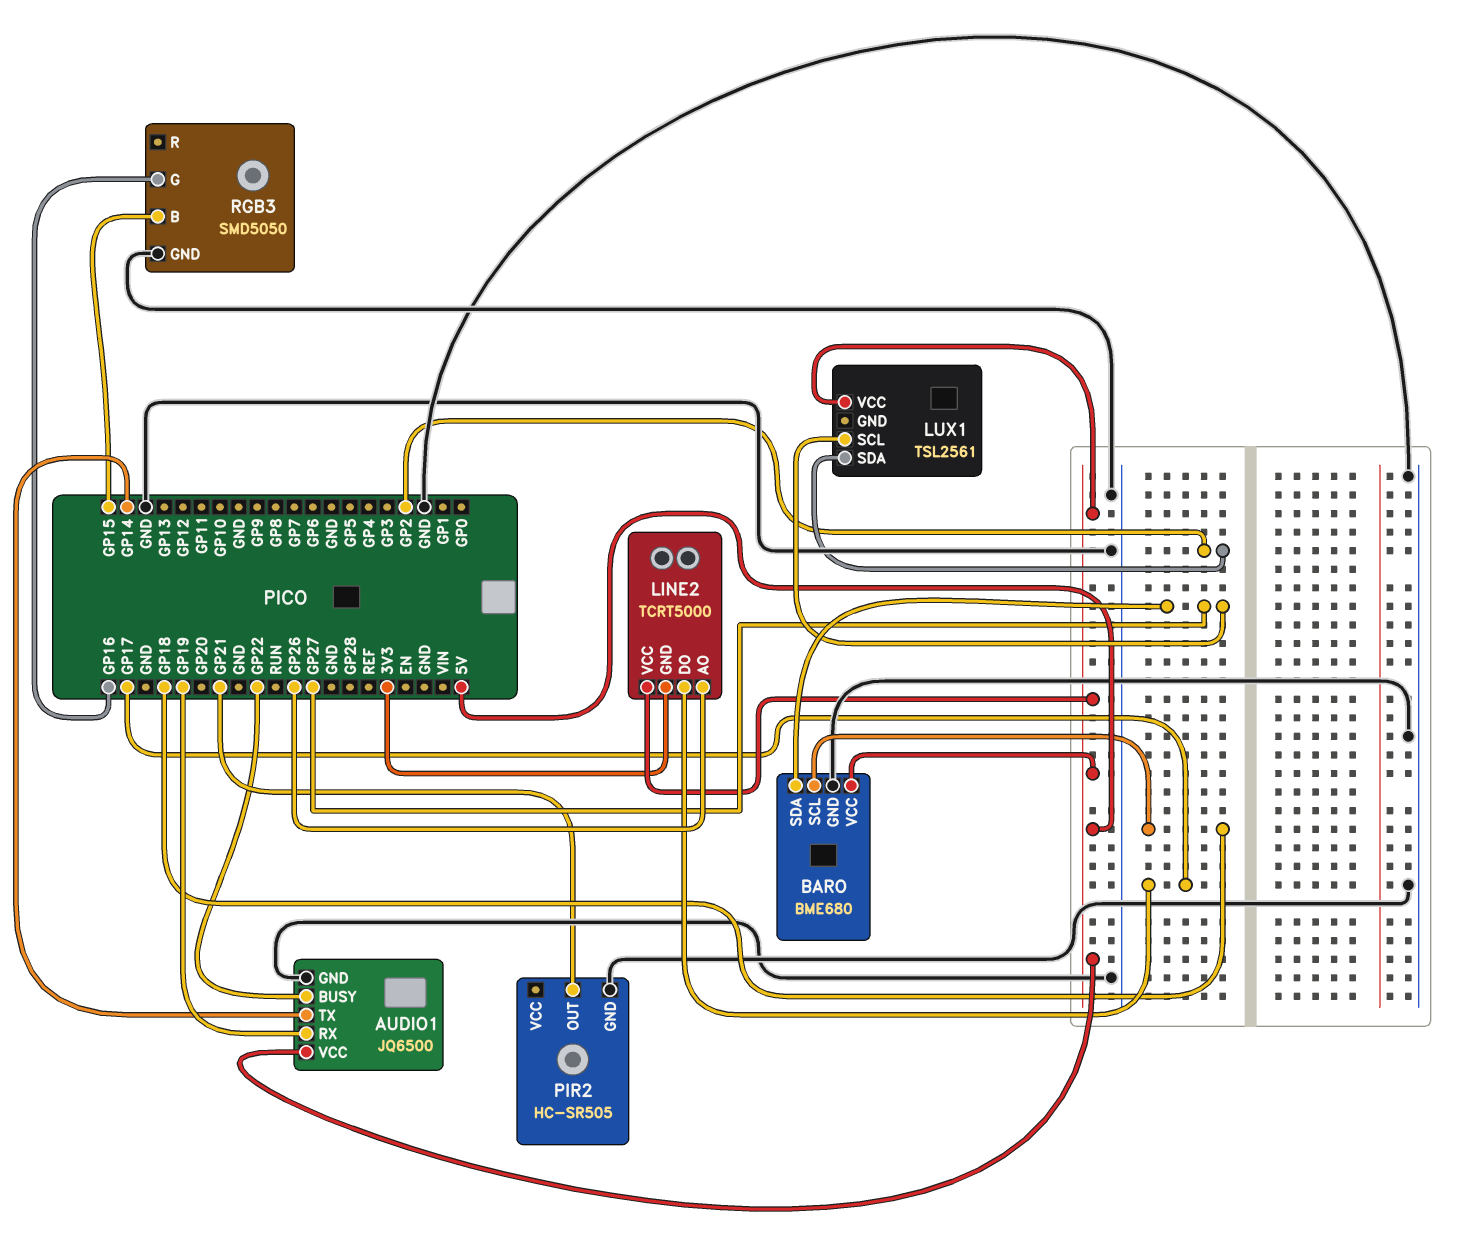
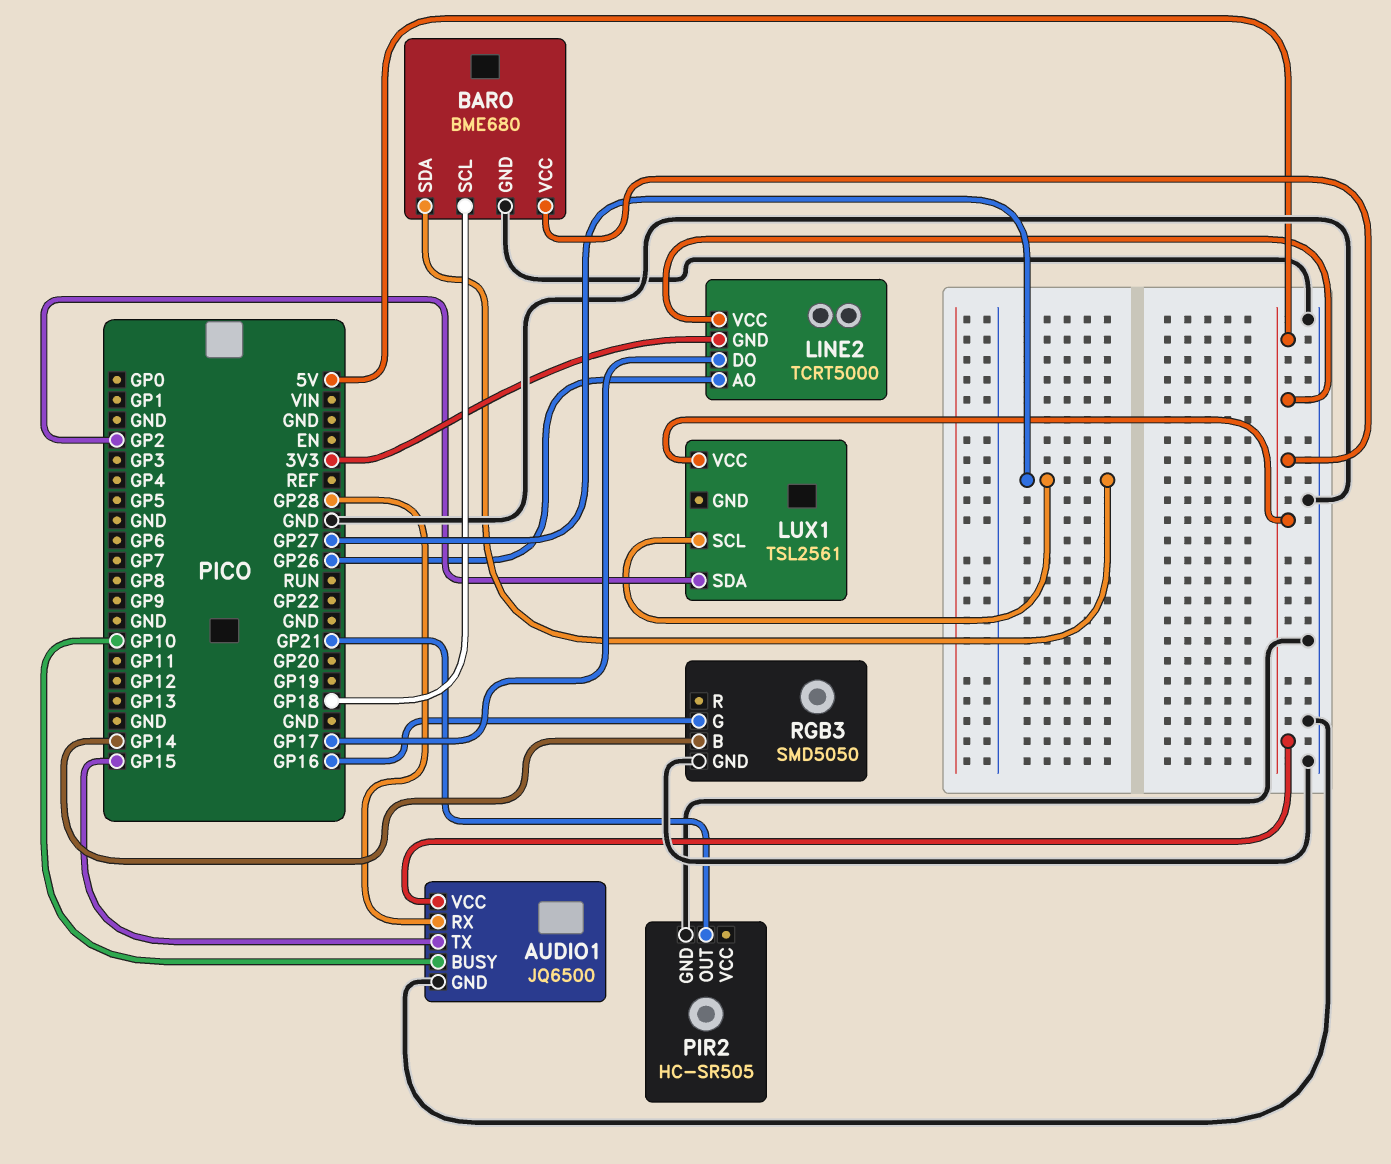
AUDIO1 pin BUSY: GP22 -> GP10
AUDIO1 pin RX: GP19 -> GP28
AUDIO1 pin TX: GP14 -> GP15
RGB3 pin B: GP15 -> GP14

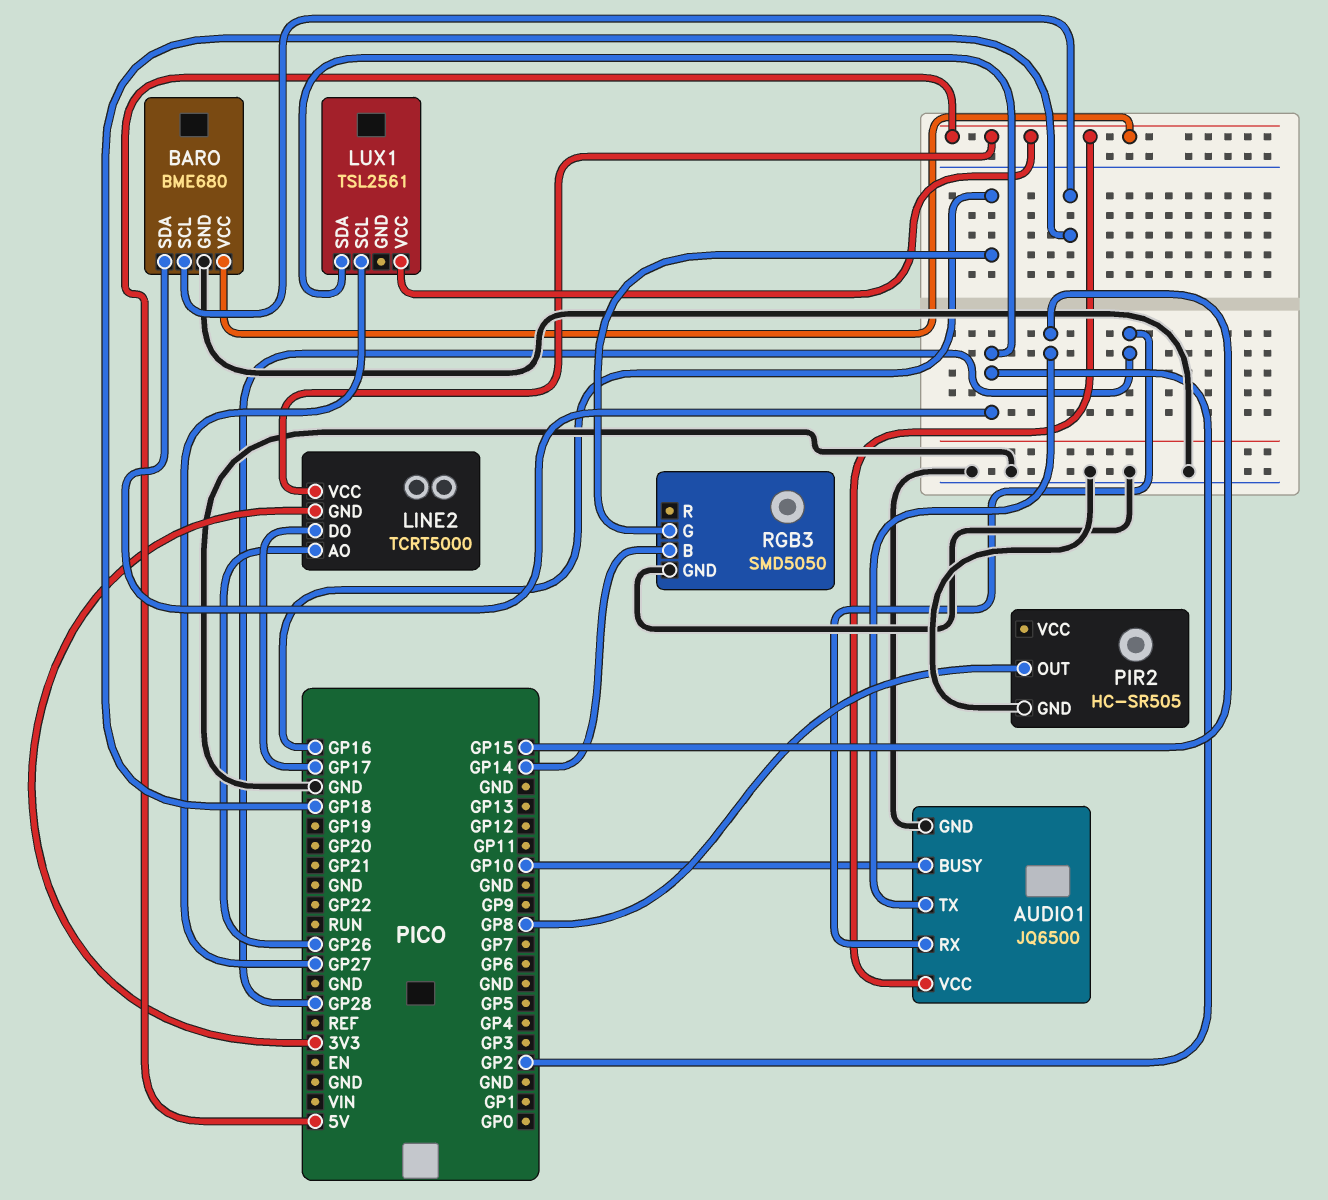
BARO pin SDA: GP27 -> GP2
PIR2 pin OUT: GP21 -> GP8

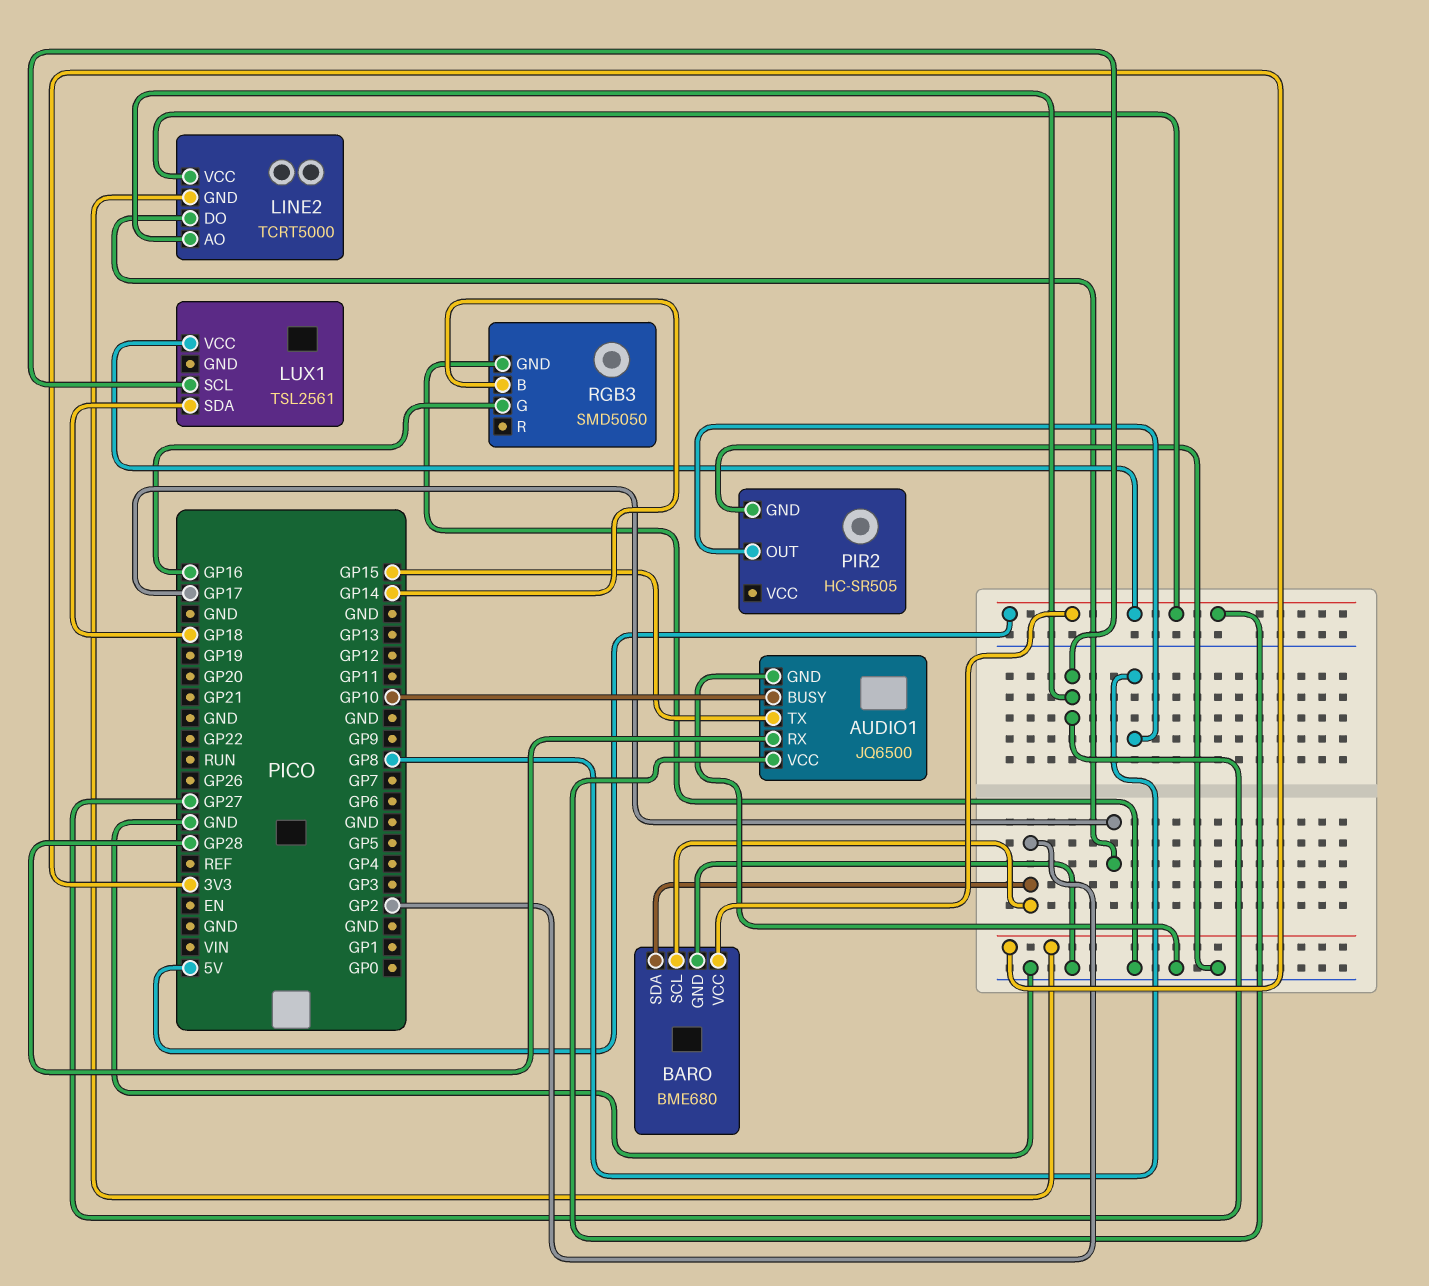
BARO pin SCL: GP18 -> GP2
LINE2 pin AO: GP26 -> GP27
LUX1 pin SDA: GP2 -> GP18

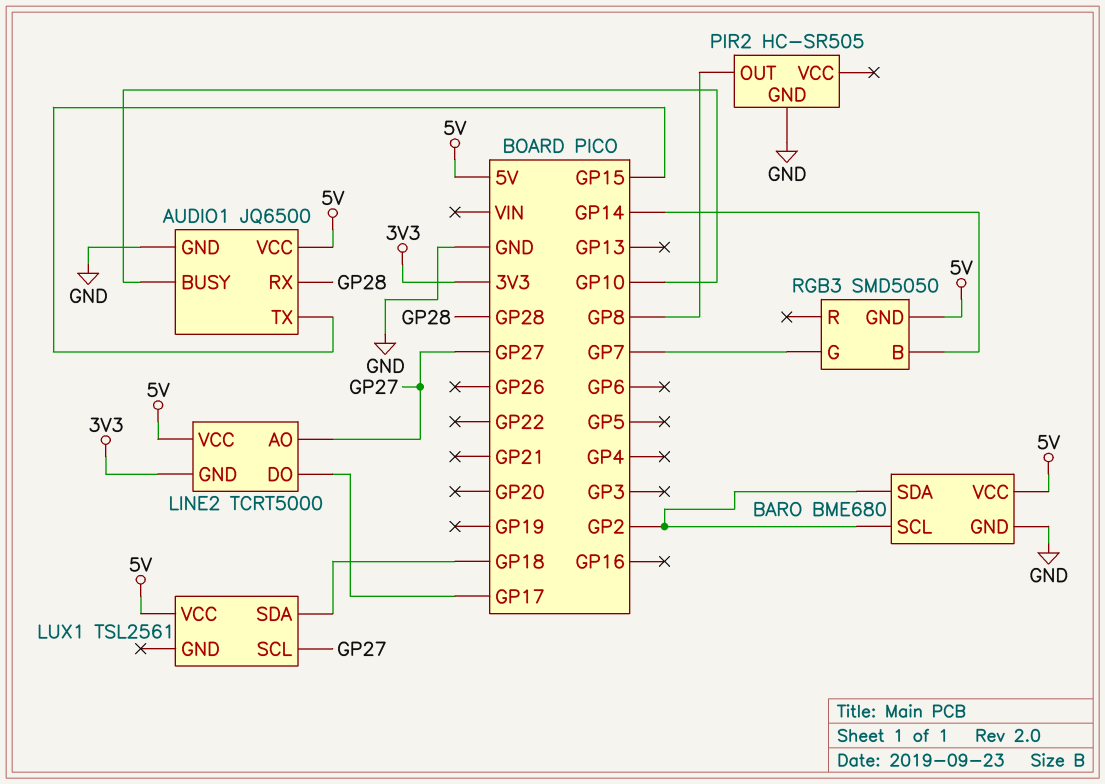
RGB3 pin G: GP16 -> GP7
RGB3 pin GND: GND -> 5V

